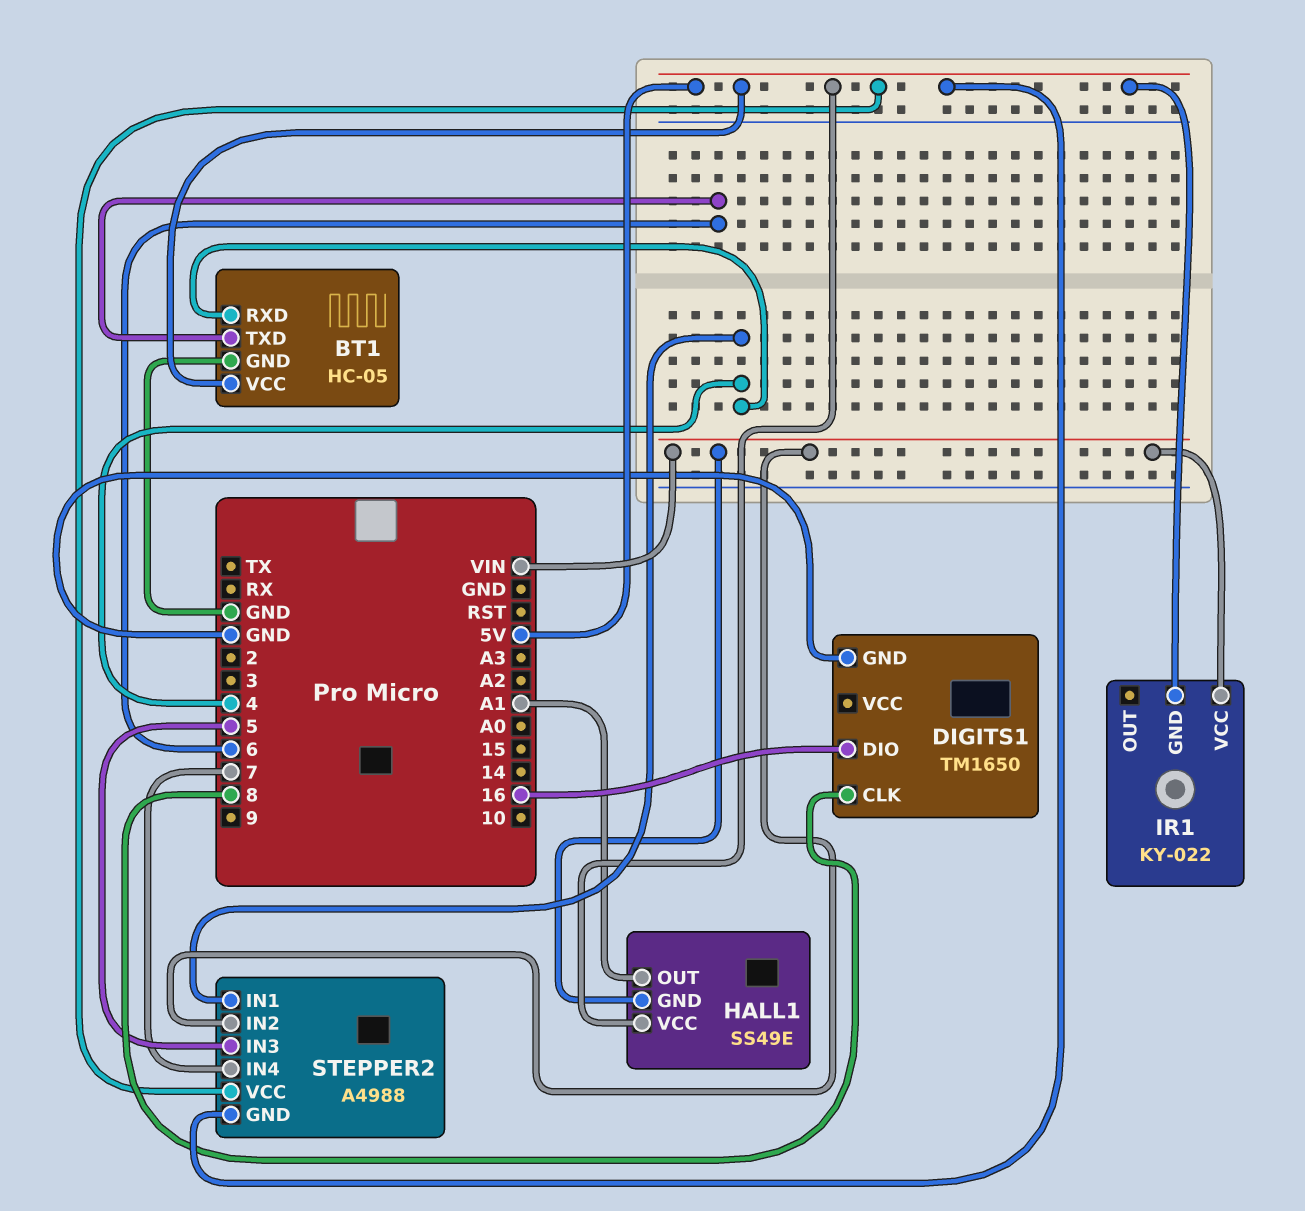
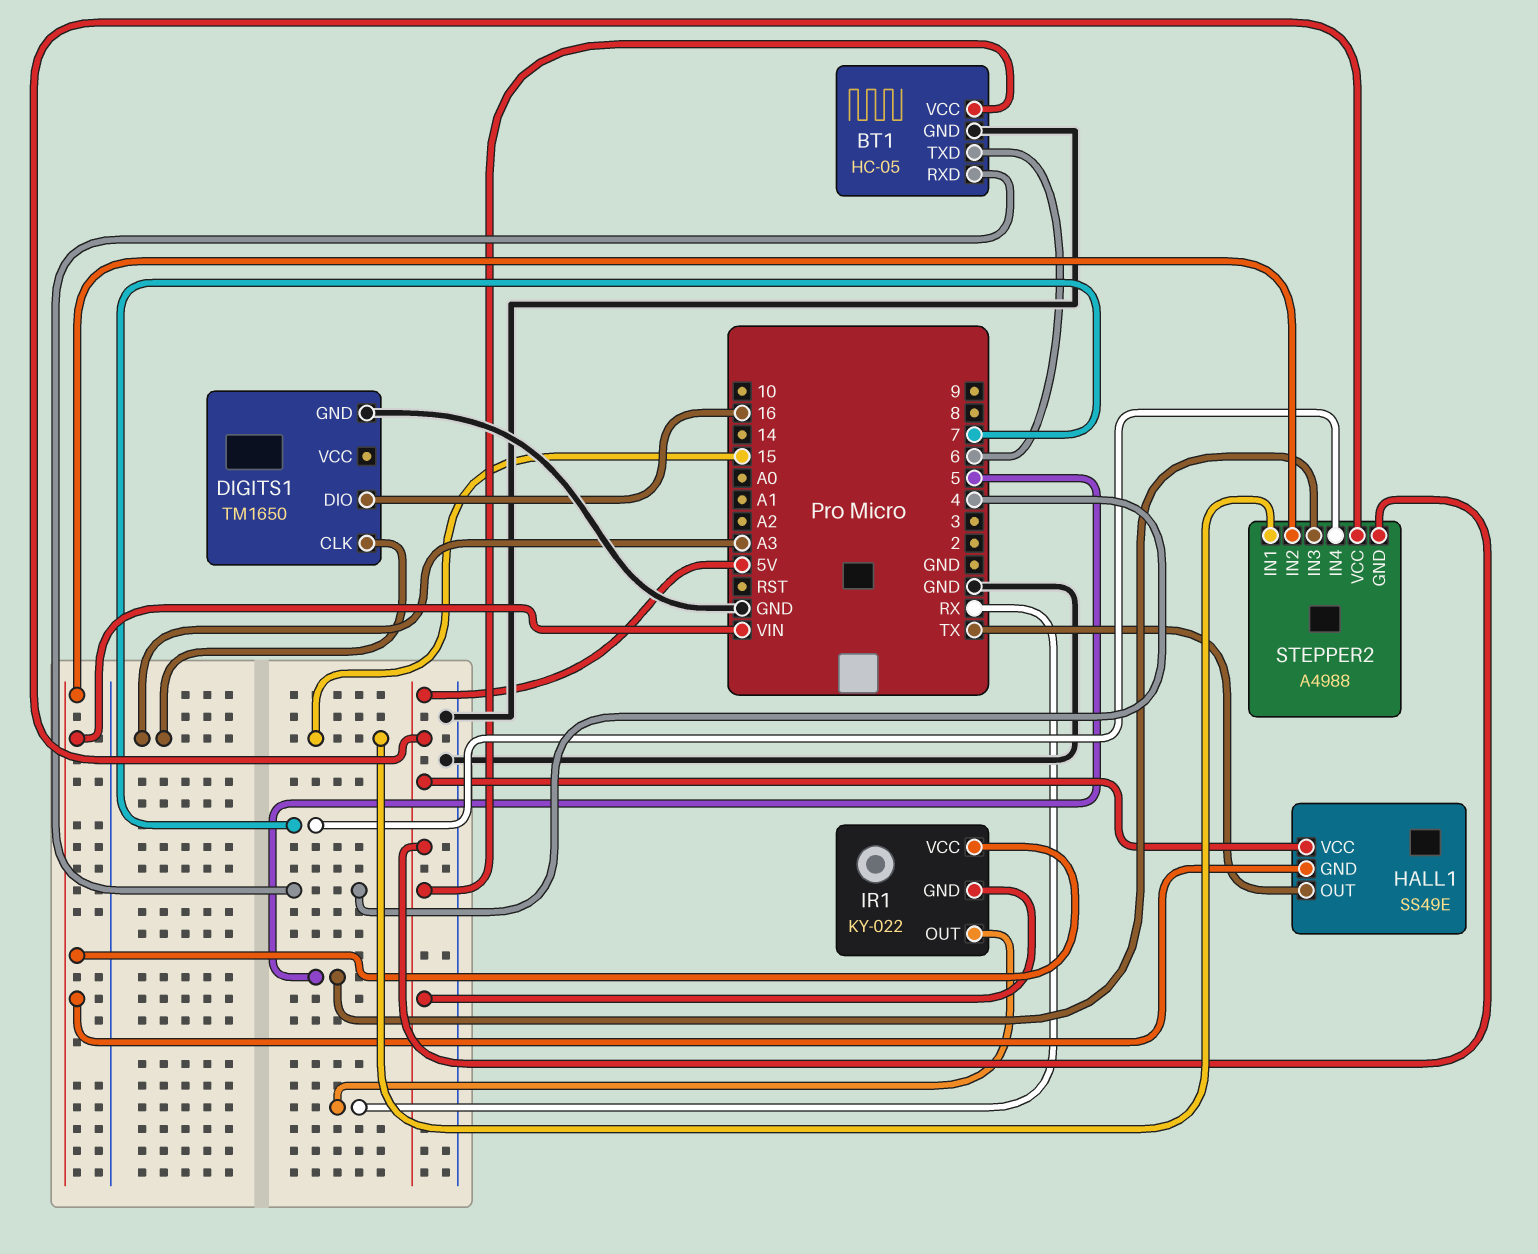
DIGITS1 pin CLK: 8 -> A3
HALL1 pin OUT: A1 -> TX
IR1 pin OUT: none -> RX
STEPPER2 pin IN1: 4 -> 15

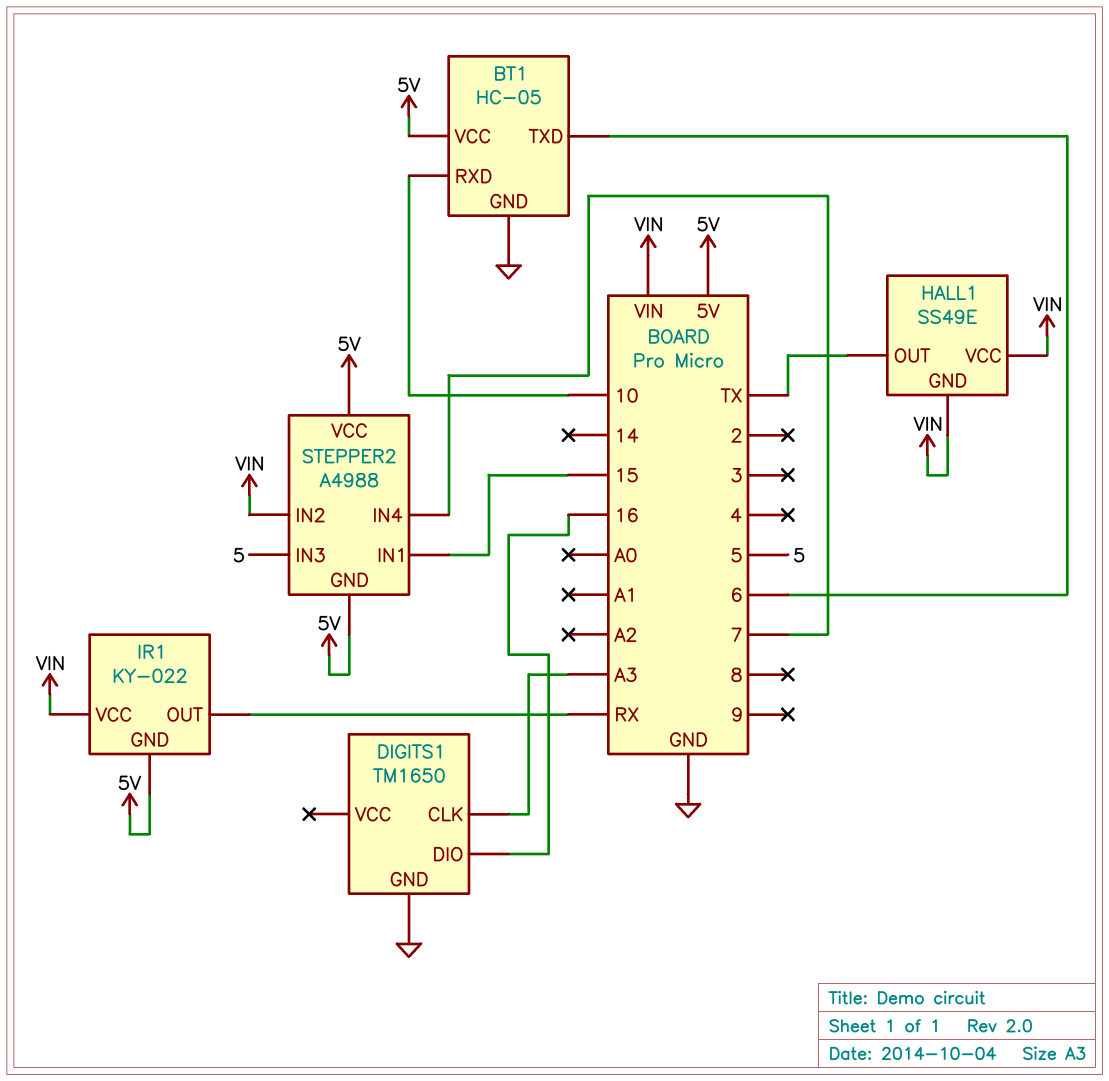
BT1 pin RXD: 4 -> 10
HALL1 pin VCC: 5V -> VIN

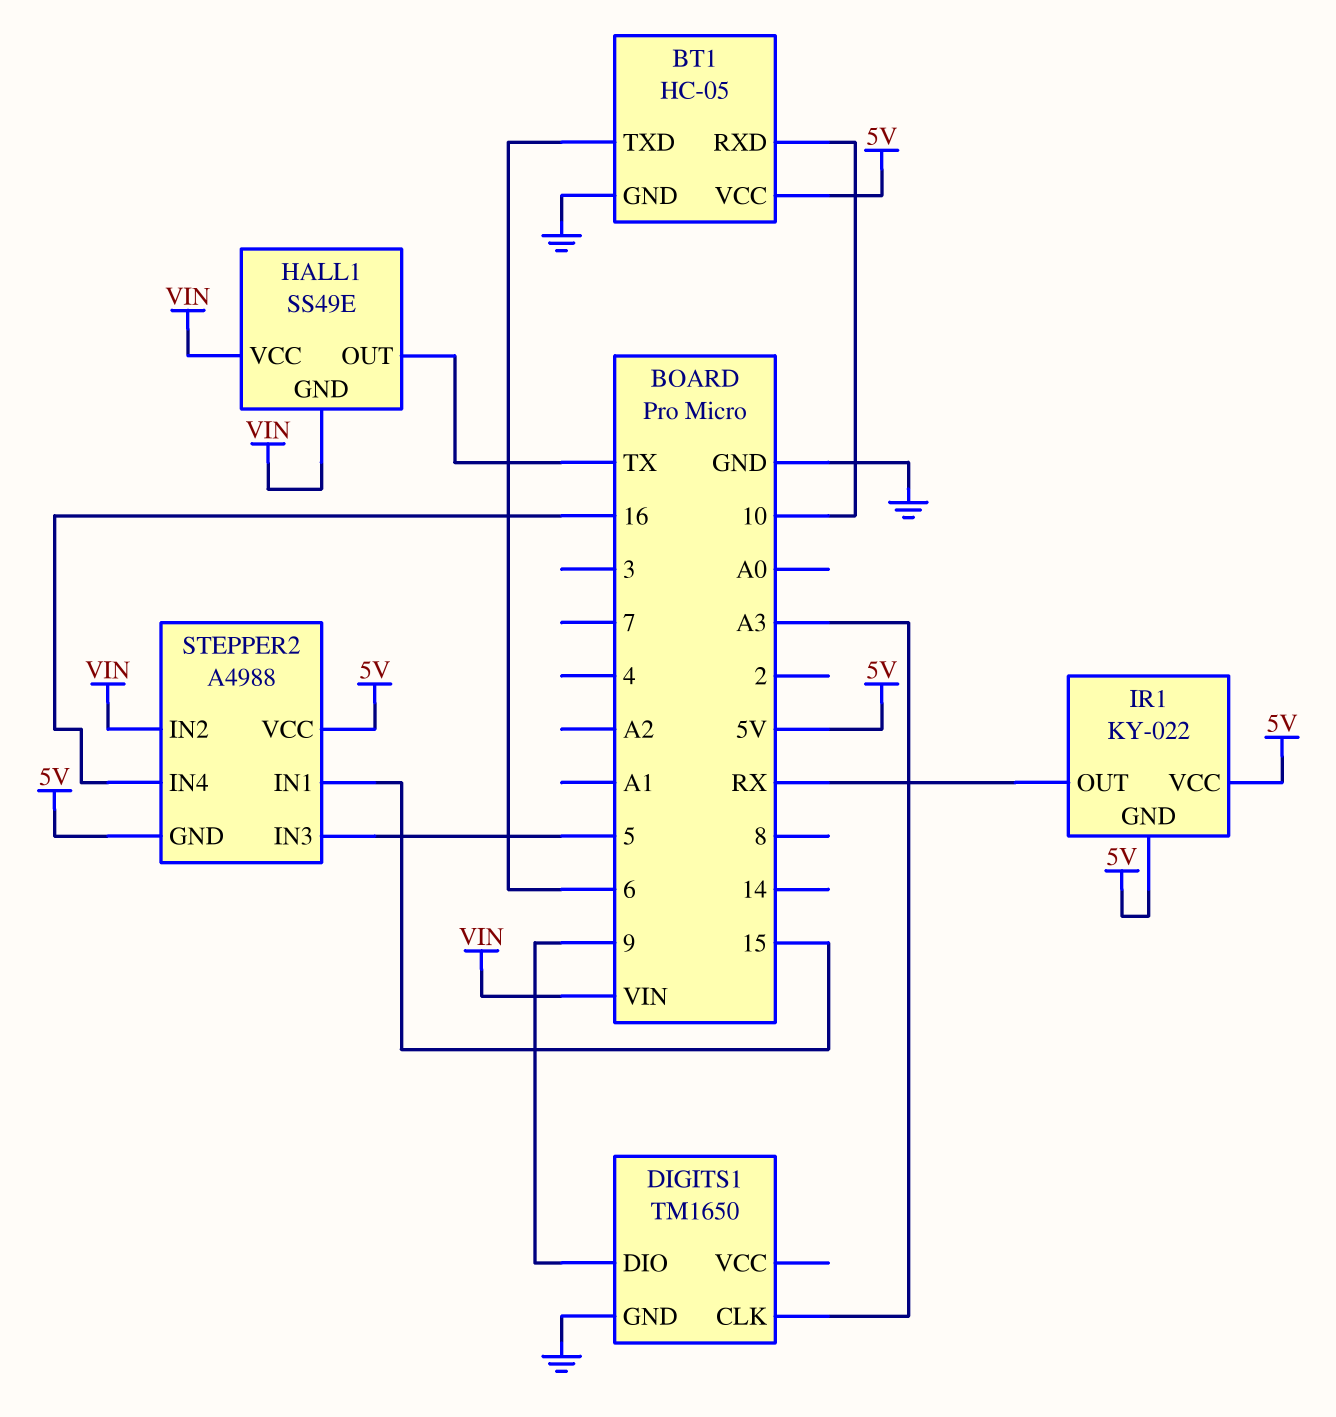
DIGITS1 pin DIO: 16 -> 9
IR1 pin VCC: VIN -> 5V
STEPPER2 pin IN4: 7 -> 16

